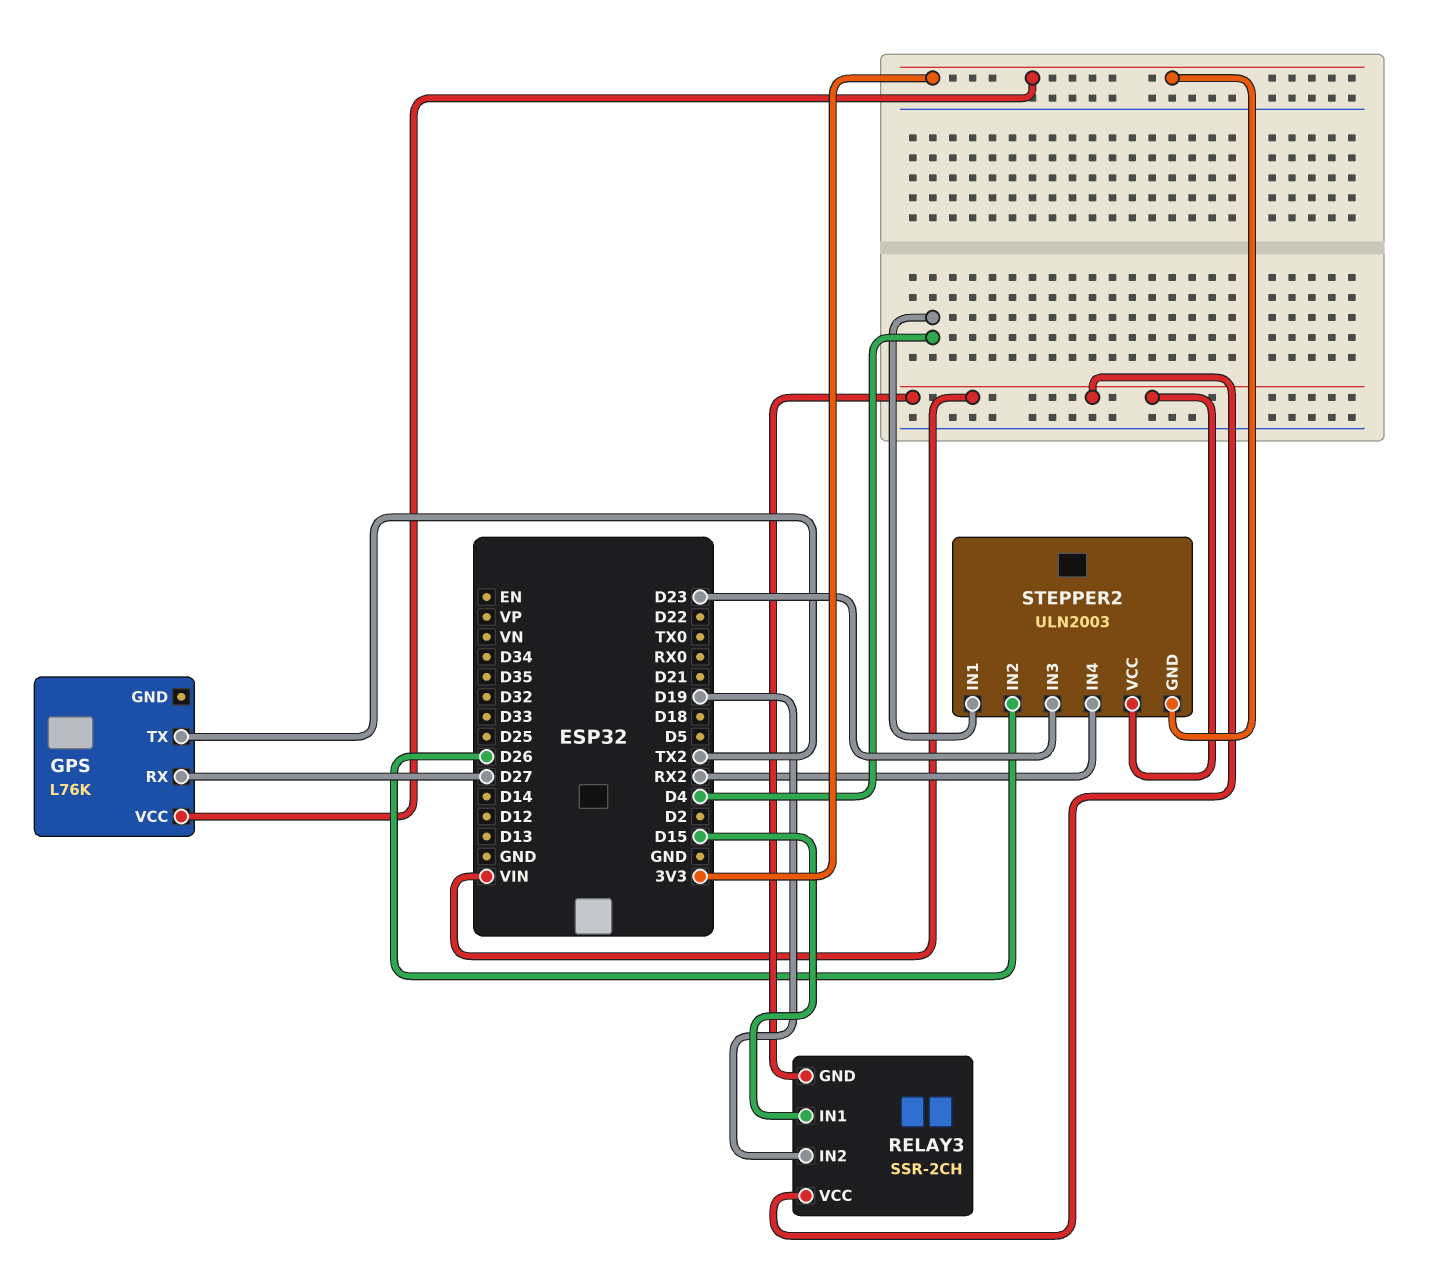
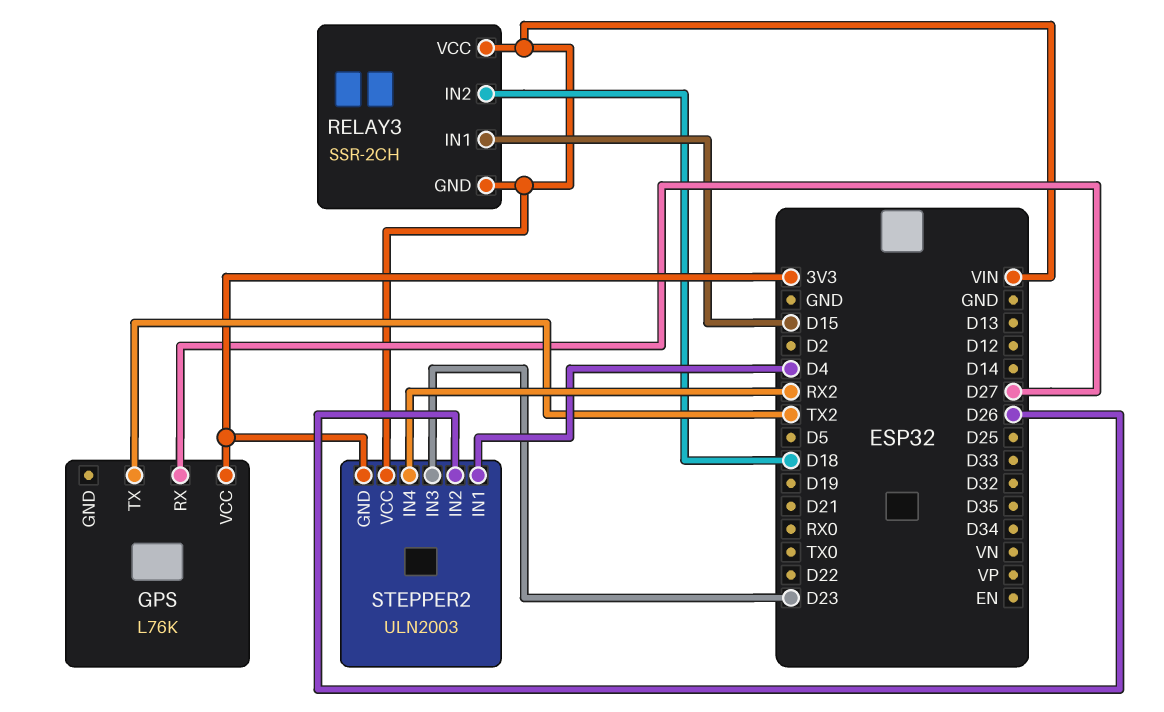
RELAY3 pin IN2: D19 -> D18

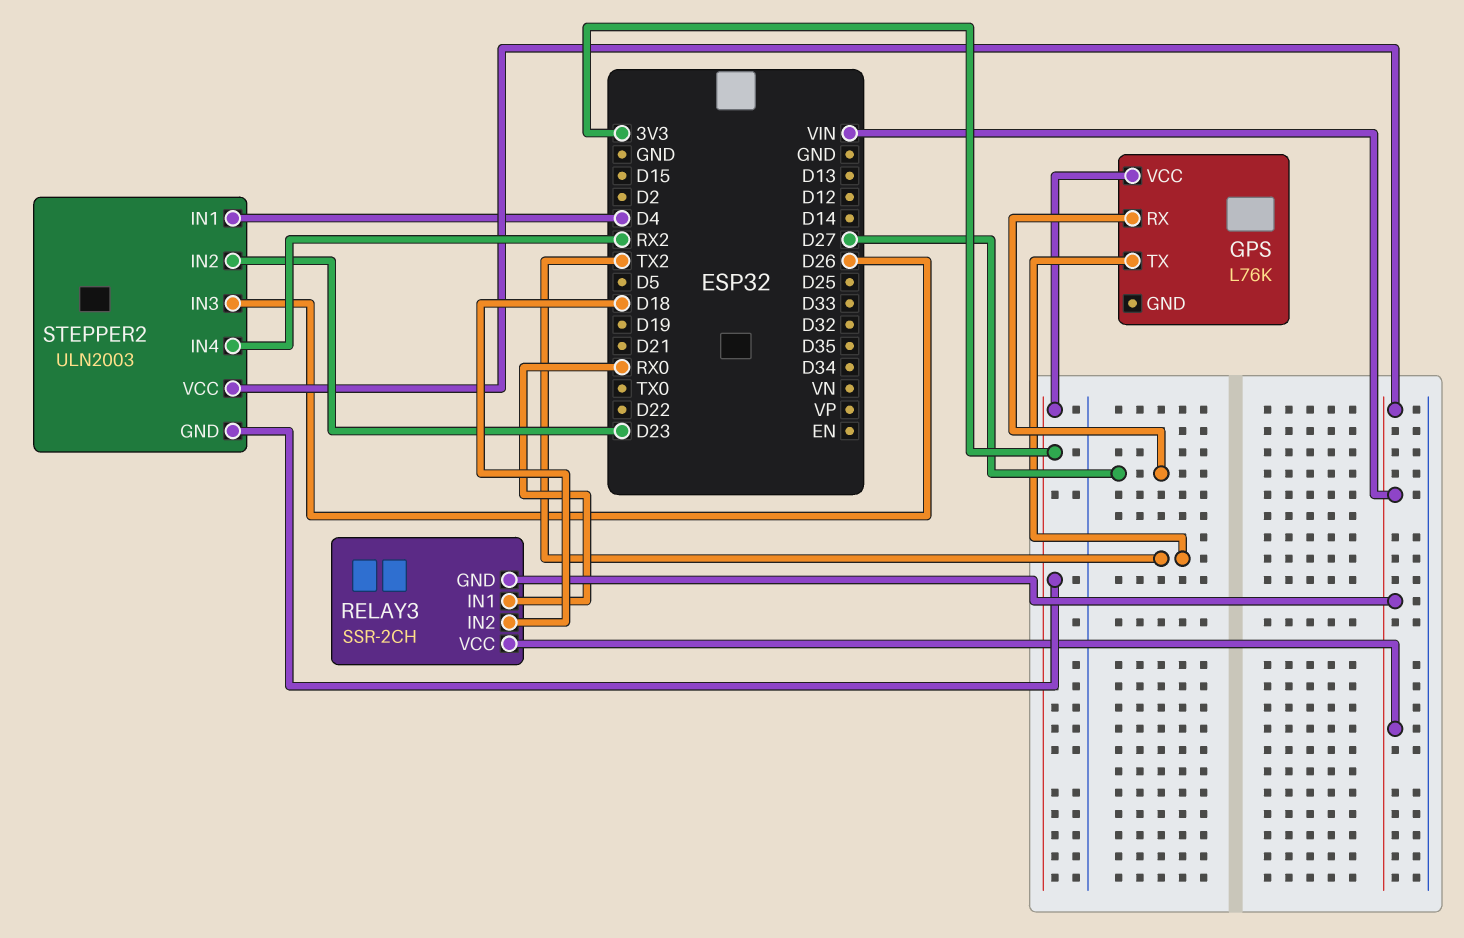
RELAY3 pin IN1: D15 -> RX0
STEPPER2 pin IN2: D26 -> D23
STEPPER2 pin IN3: D23 -> D26

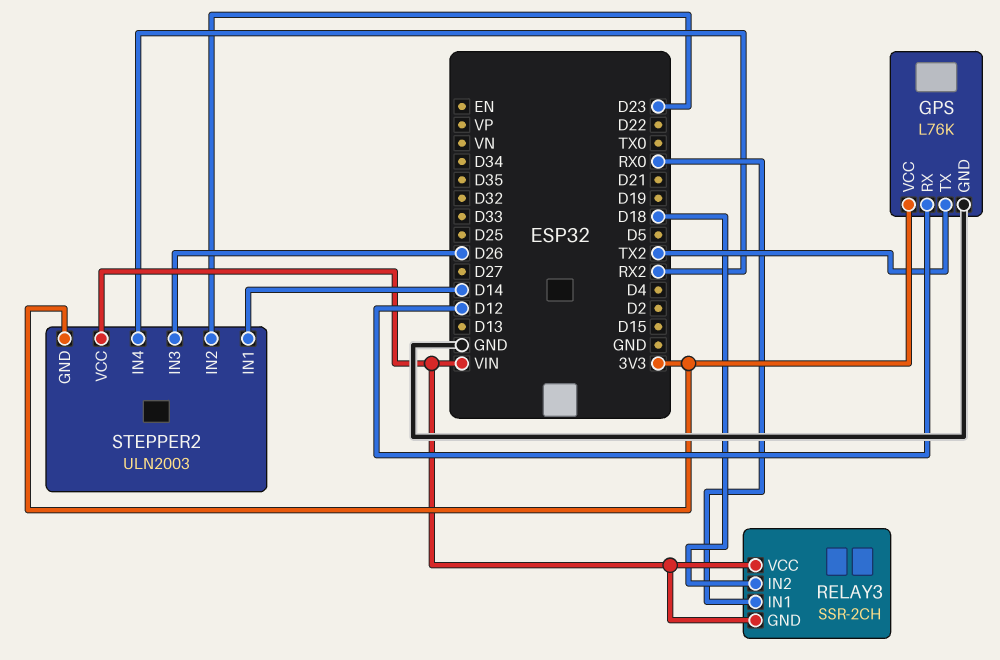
GPS pin GND: none -> GND
GPS pin RX: D27 -> D12
STEPPER2 pin IN1: D4 -> D14

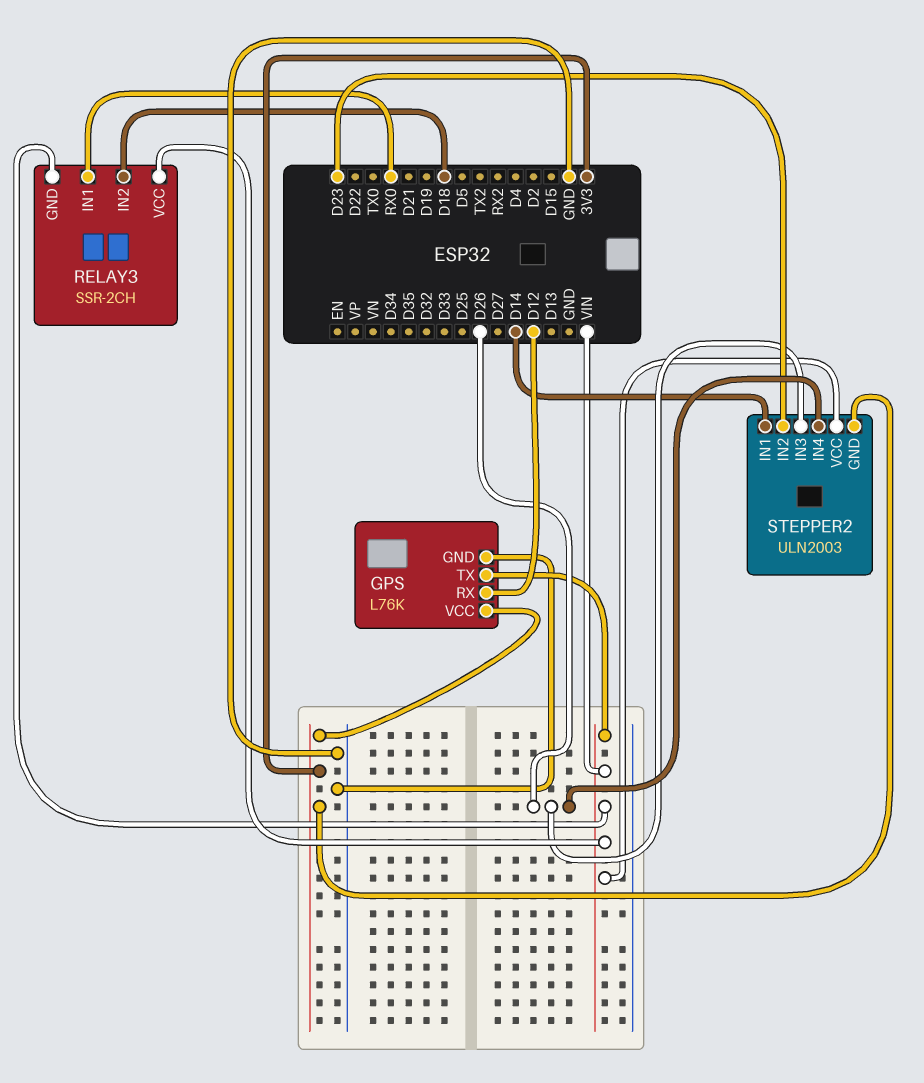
GPS pin TX: TX2 -> VIN
STEPPER2 pin IN4: RX2 -> D26

